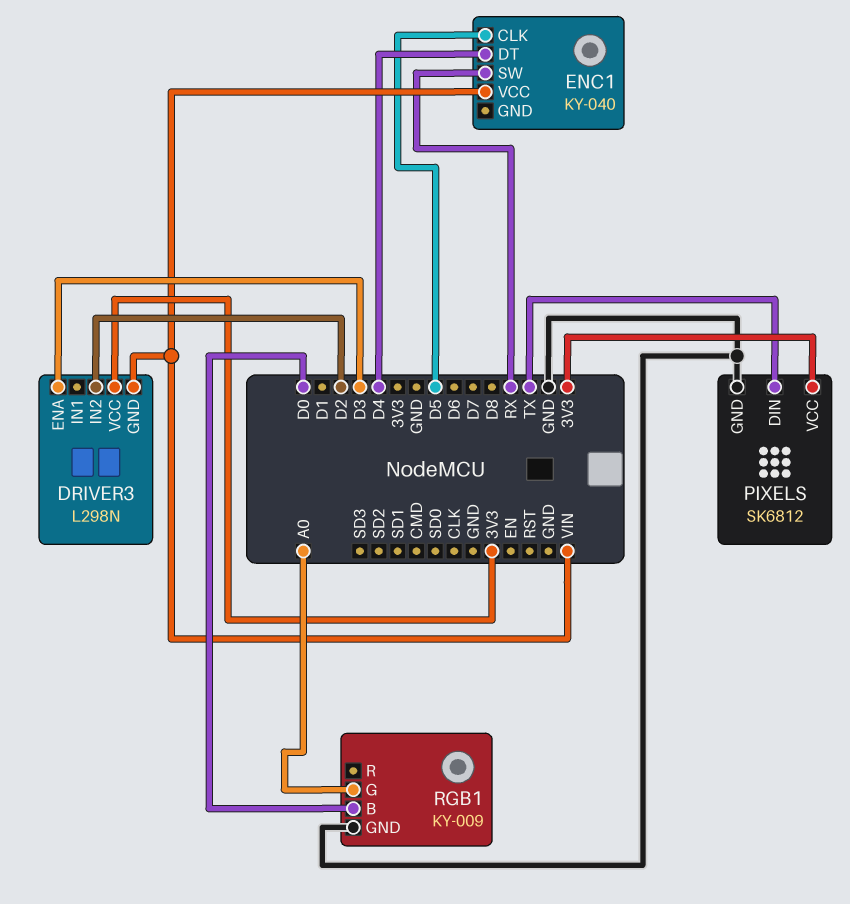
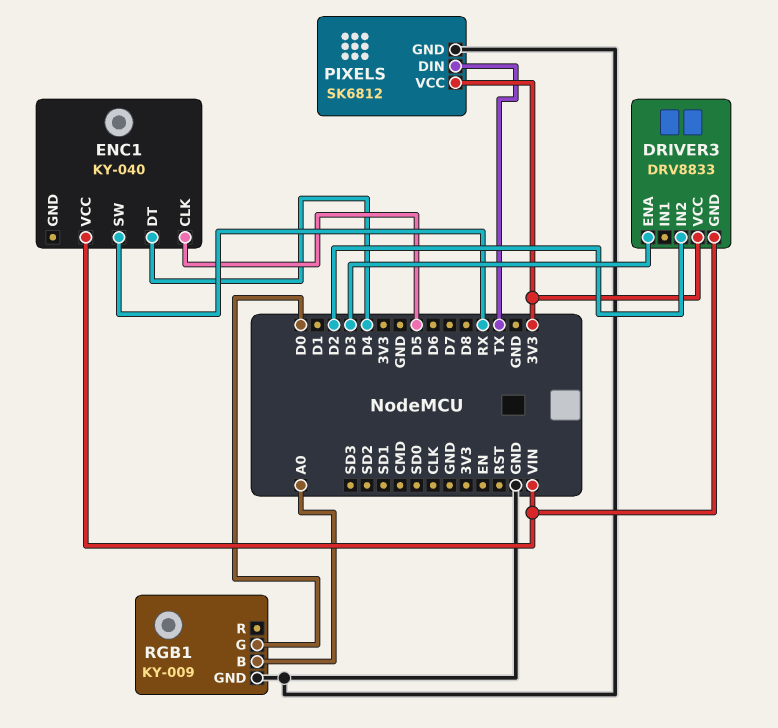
DRIVER3: L298N -> DRV8833
RGB1 pin B: D0 -> A0
RGB1 pin G: A0 -> D0

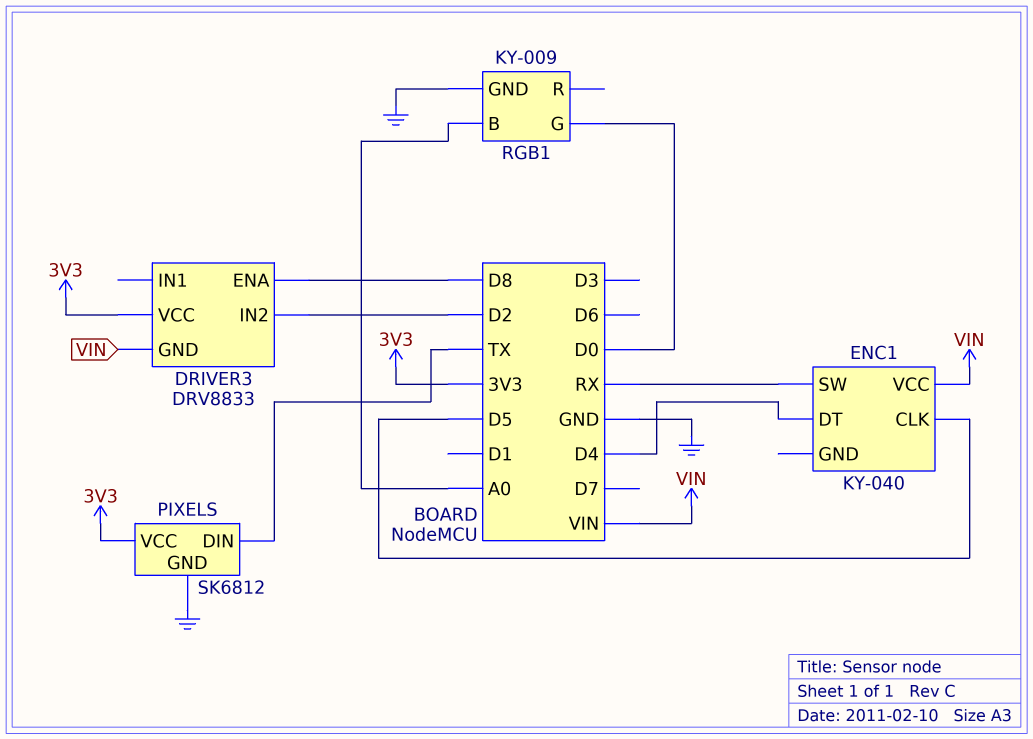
DRIVER3 pin ENA: D3 -> D8

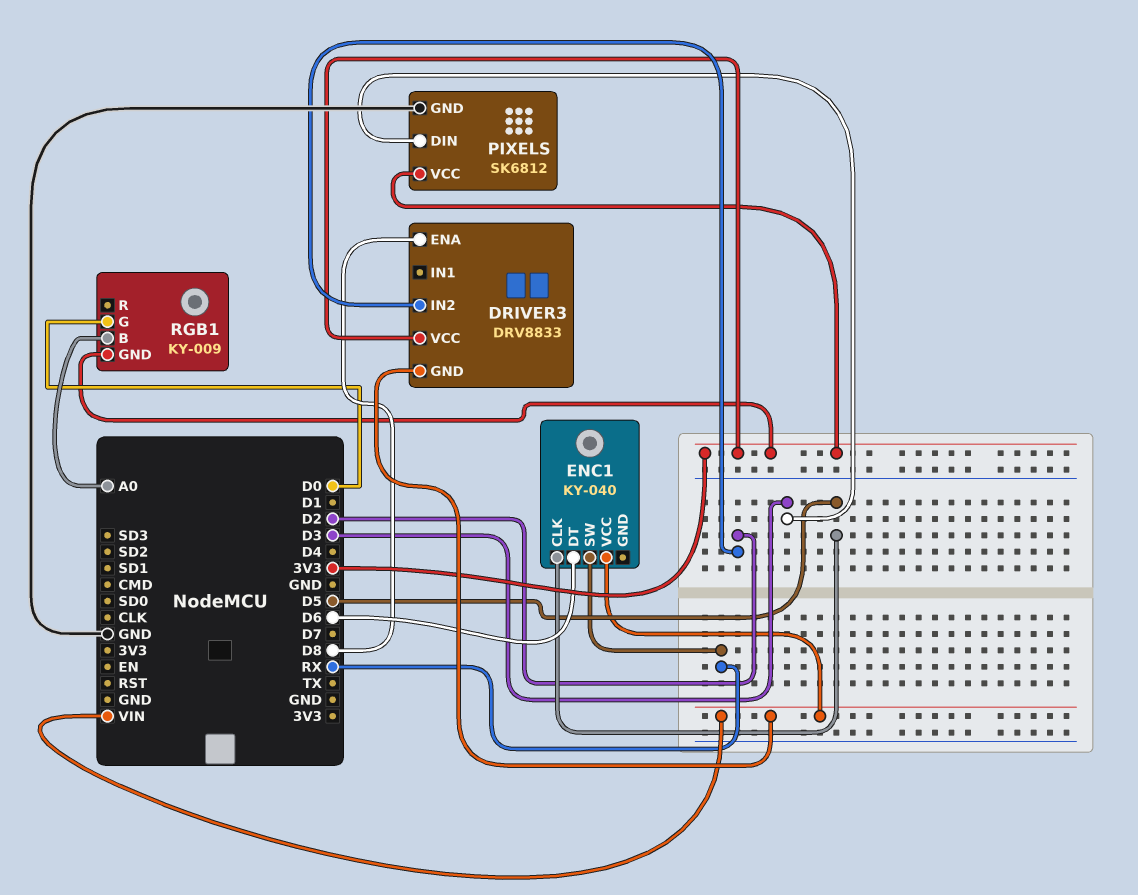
ENC1 pin DT: D4 -> D6
PIXELS pin DIN: TX -> D3
RGB1 pin GND: GND -> 3V3

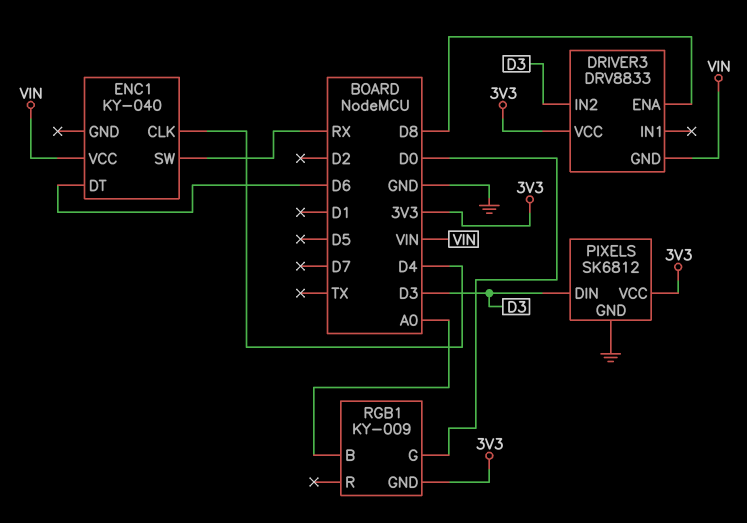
DRIVER3 pin IN2: D2 -> D3
ENC1 pin CLK: D5 -> D4

